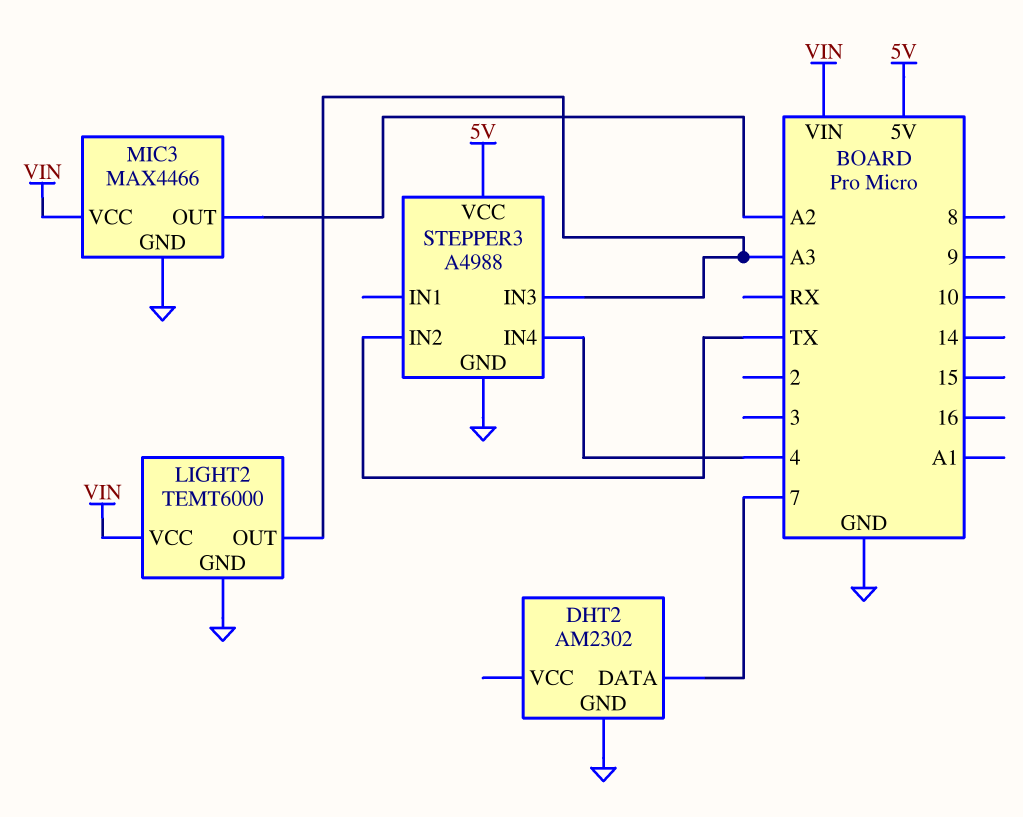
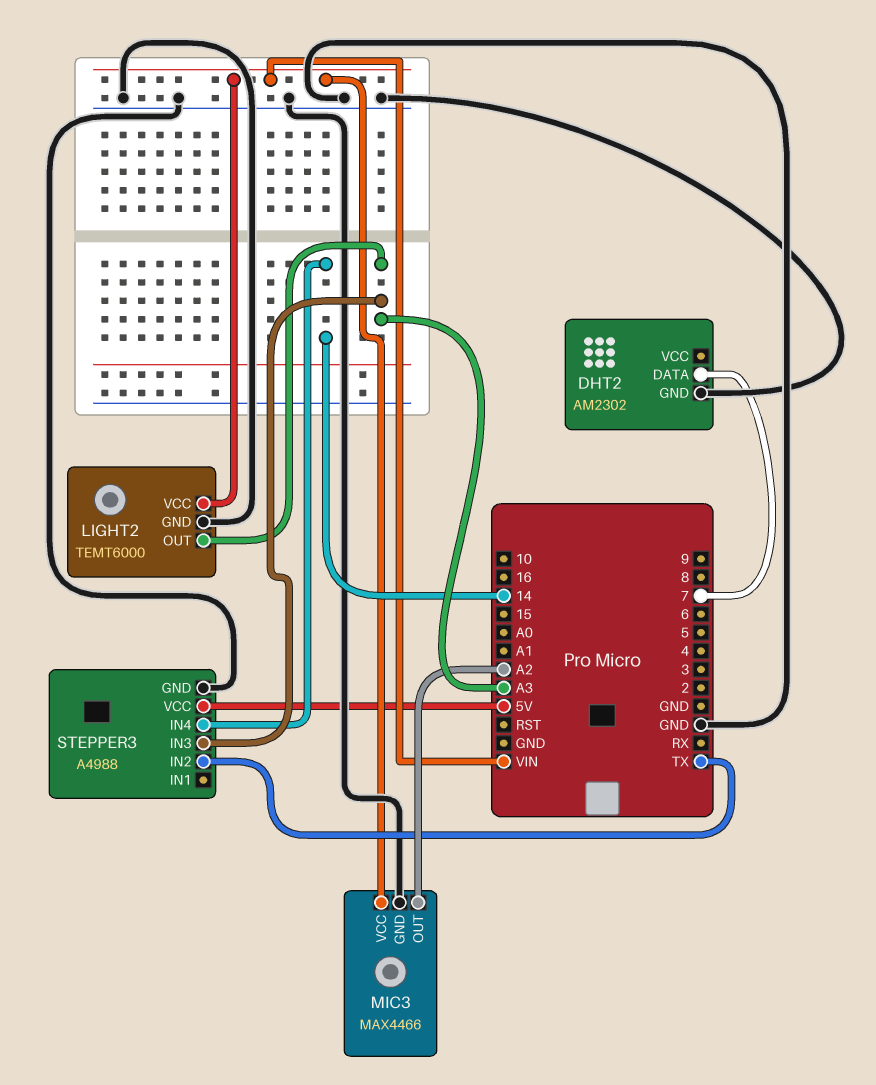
STEPPER3 pin IN4: 4 -> 14

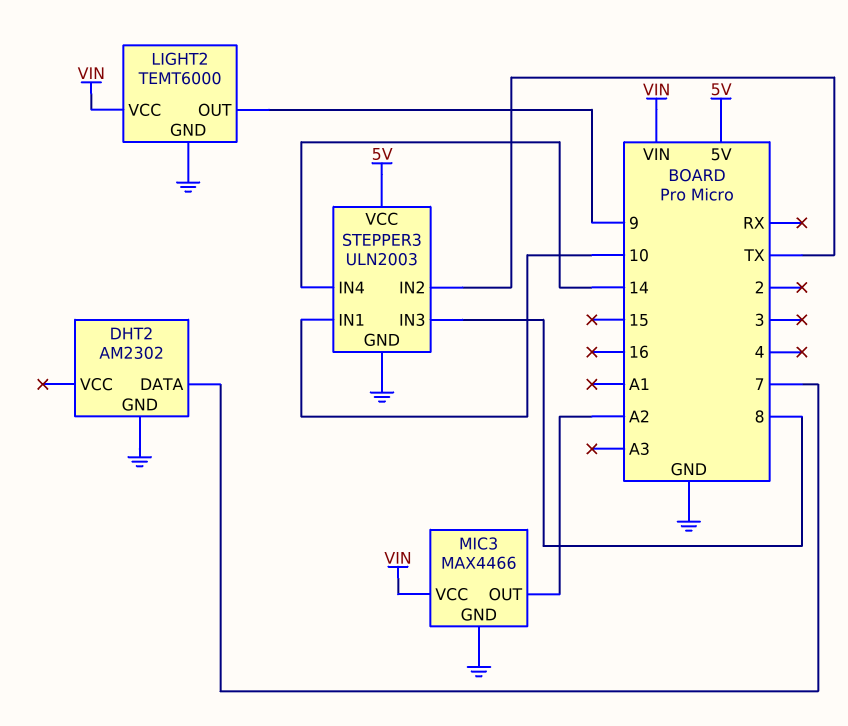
LIGHT2 pin OUT: A3 -> 9
STEPPER3: A4988 -> ULN2003
STEPPER3 pin IN1: none -> 10
STEPPER3 pin IN3: A3 -> 8

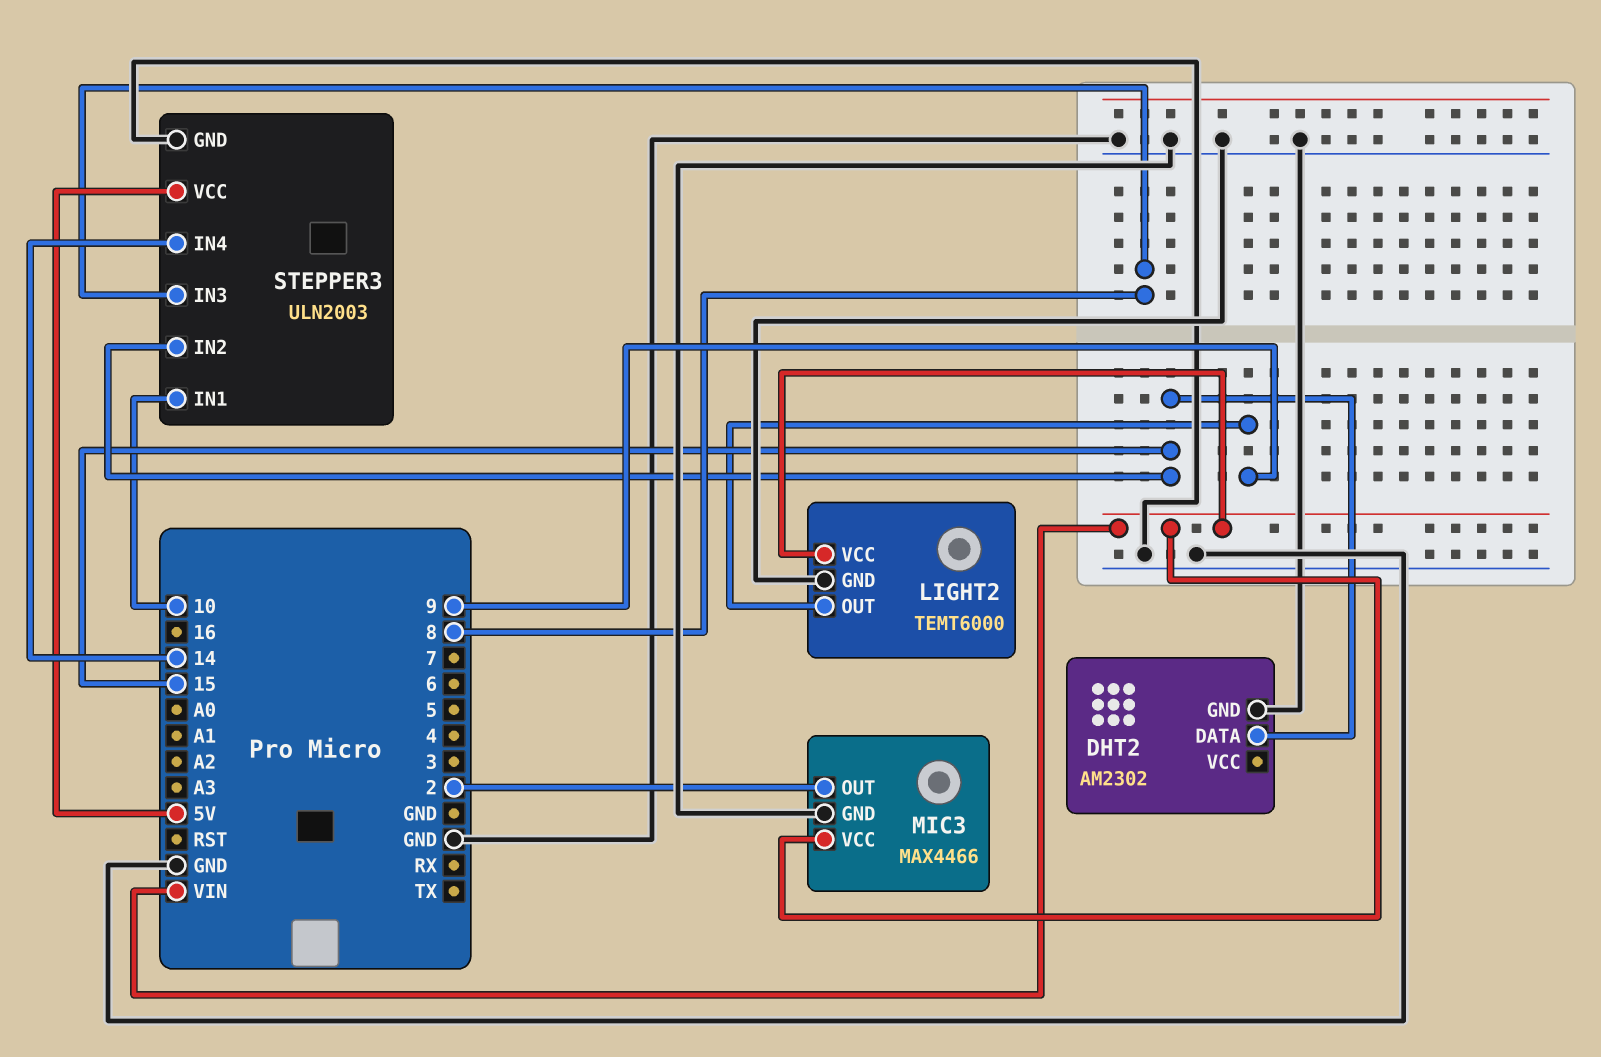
DHT2 pin DATA: 7 -> 15
MIC3 pin OUT: A2 -> 2
STEPPER3 pin IN2: TX -> 15

